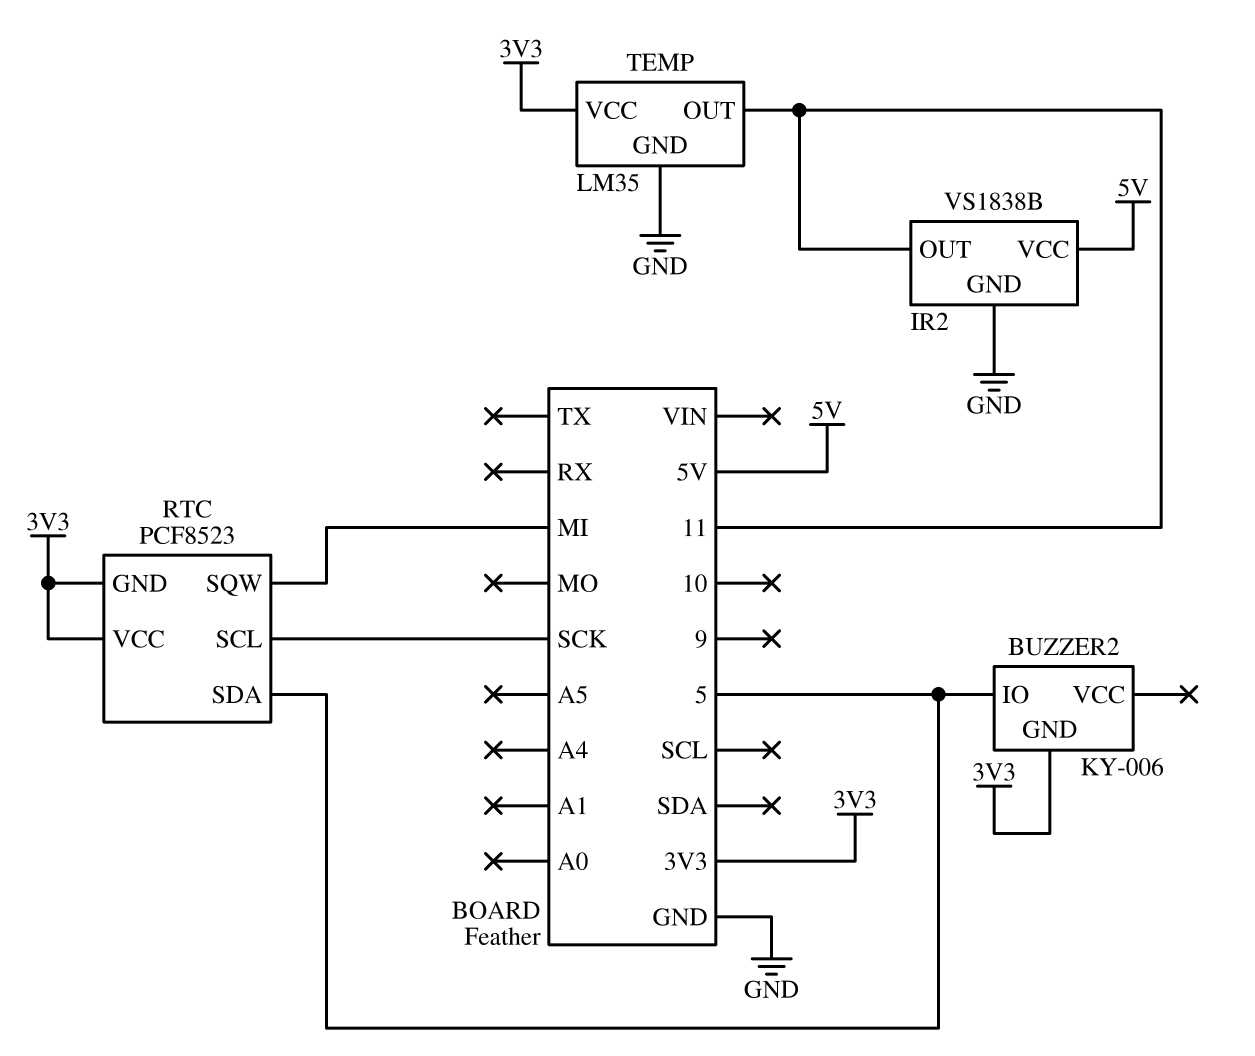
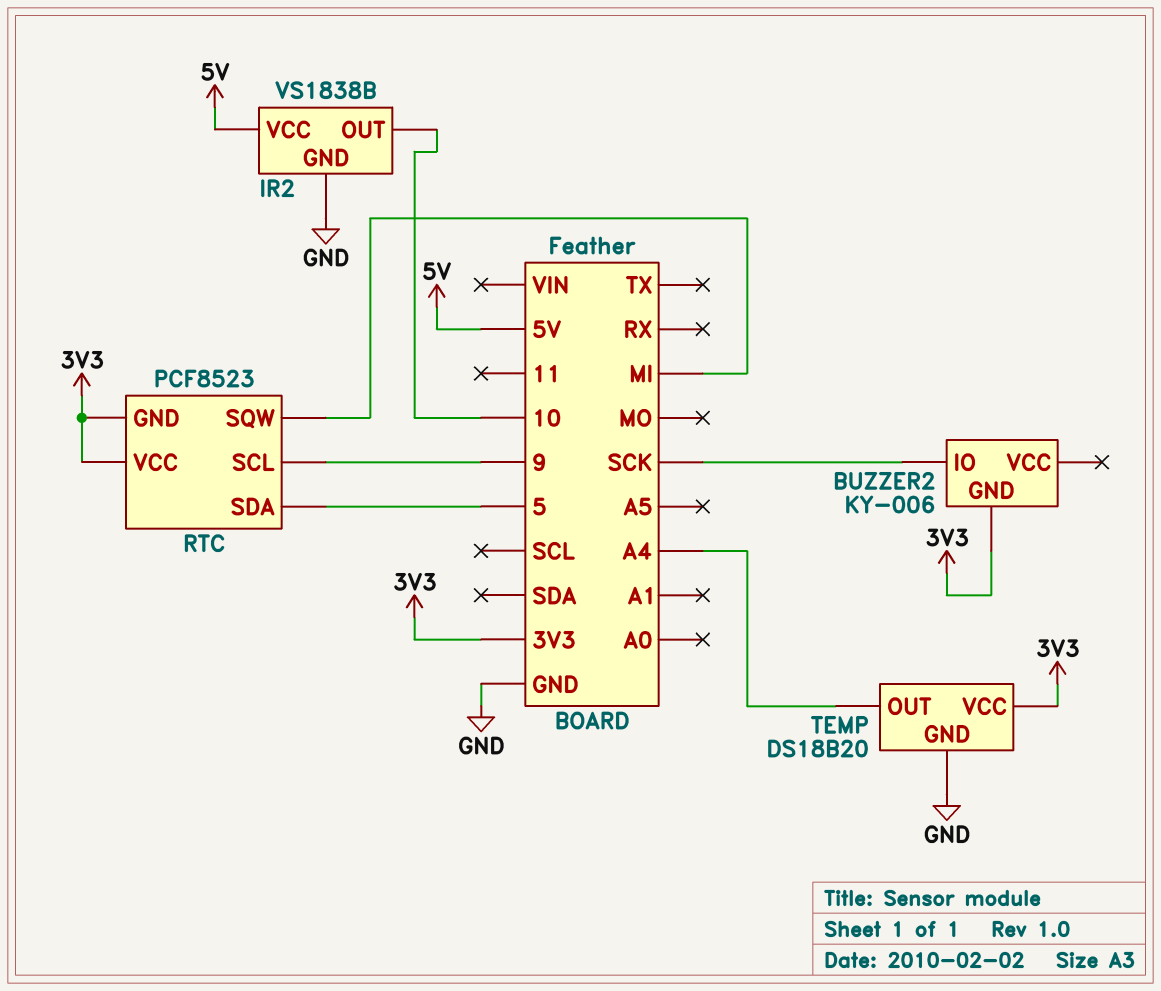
BUZZER2 pin IO: 5 -> SCK
IR2 pin OUT: 11 -> 10
RTC pin SCL: SCK -> 9
TEMP: LM35 -> DS18B20
TEMP pin OUT: 11 -> A4

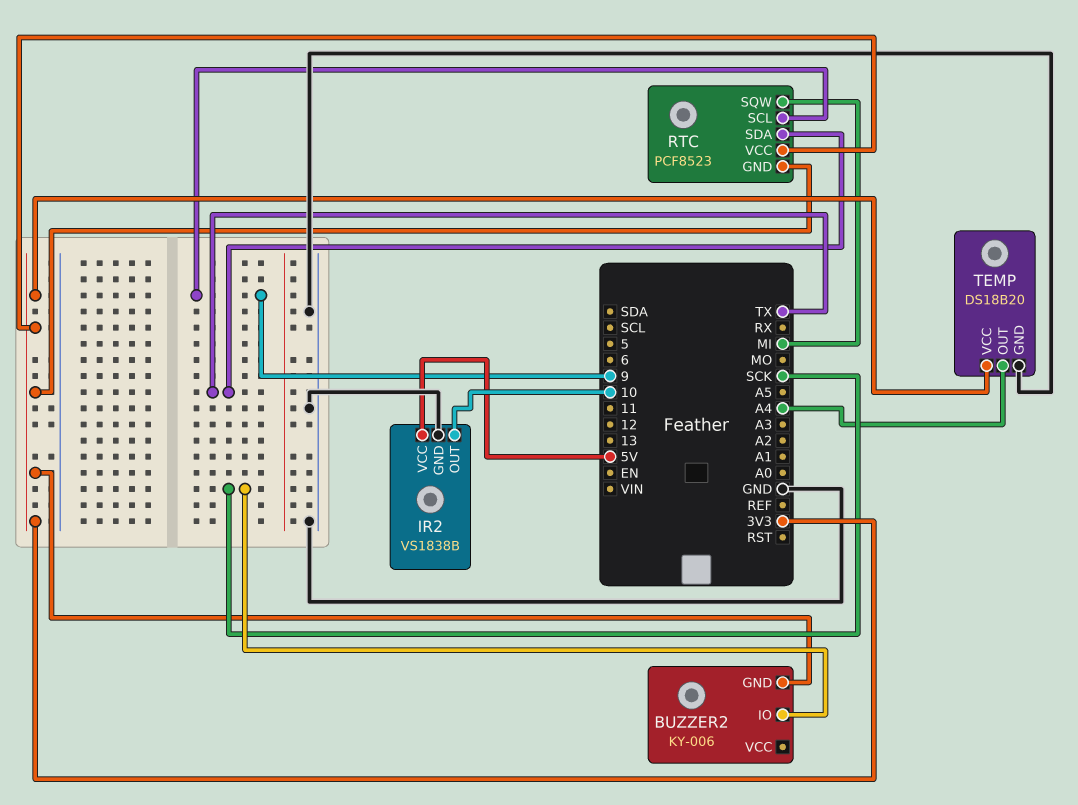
RTC pin SDA: 5 -> TX

